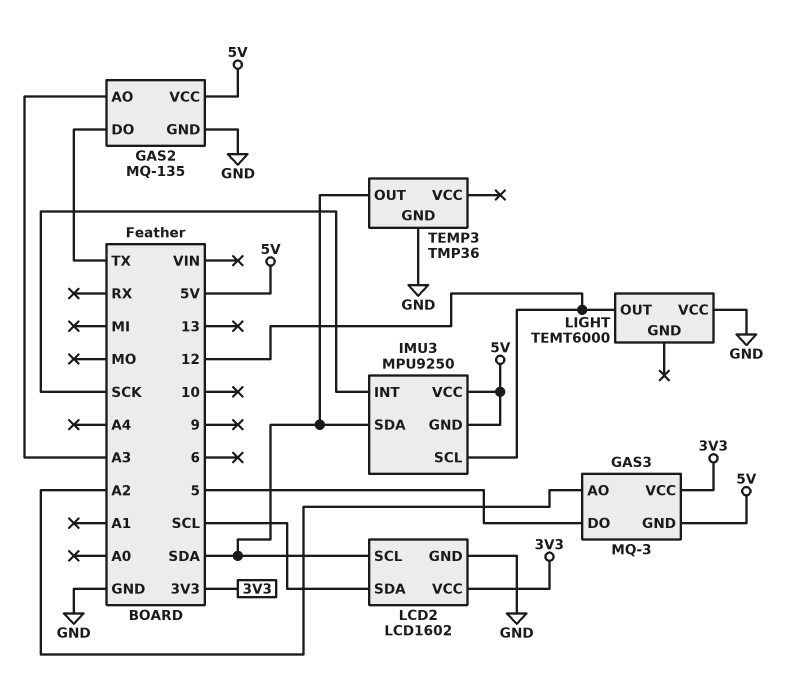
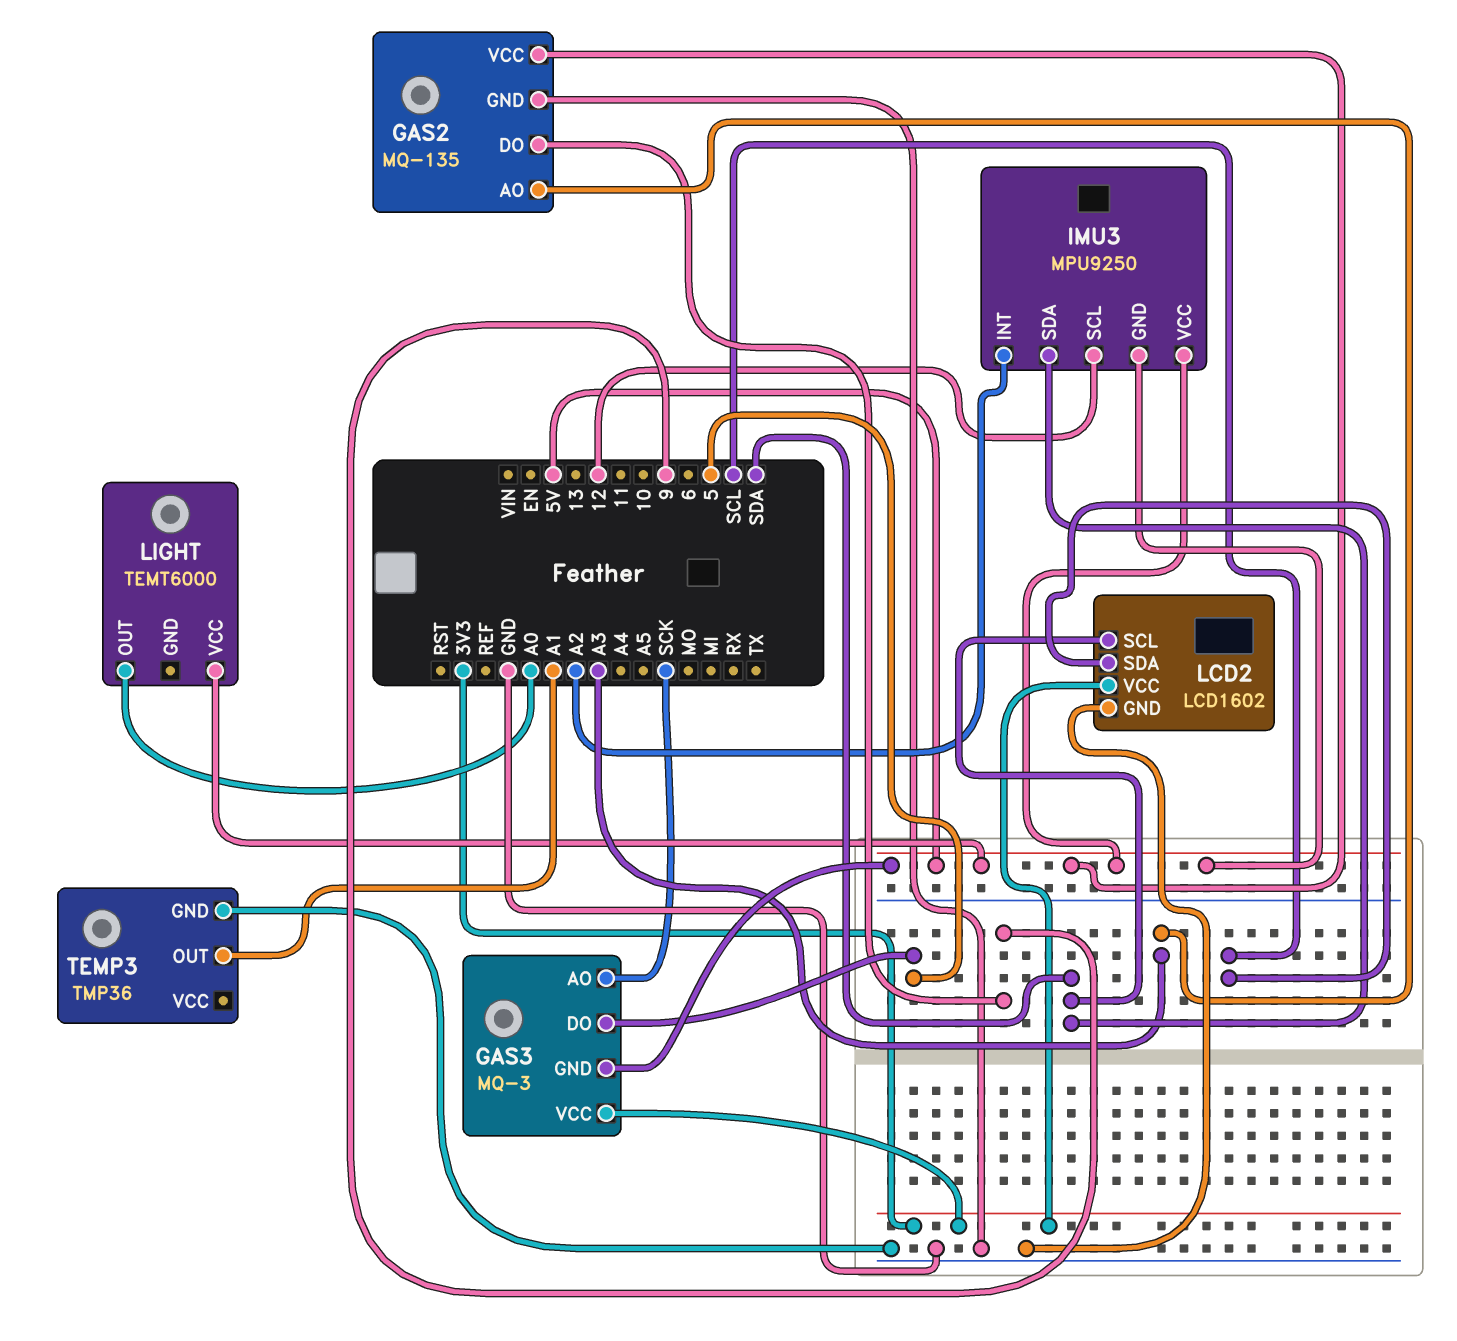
GAS2 pin DO: TX -> 9
GAS3 pin AO: A2 -> SCK
IMU3 pin INT: SCK -> A2
LIGHT pin OUT: 12 -> A0
LIGHT pin VCC: GND -> 5V
TEMP3 pin OUT: SDA -> A1

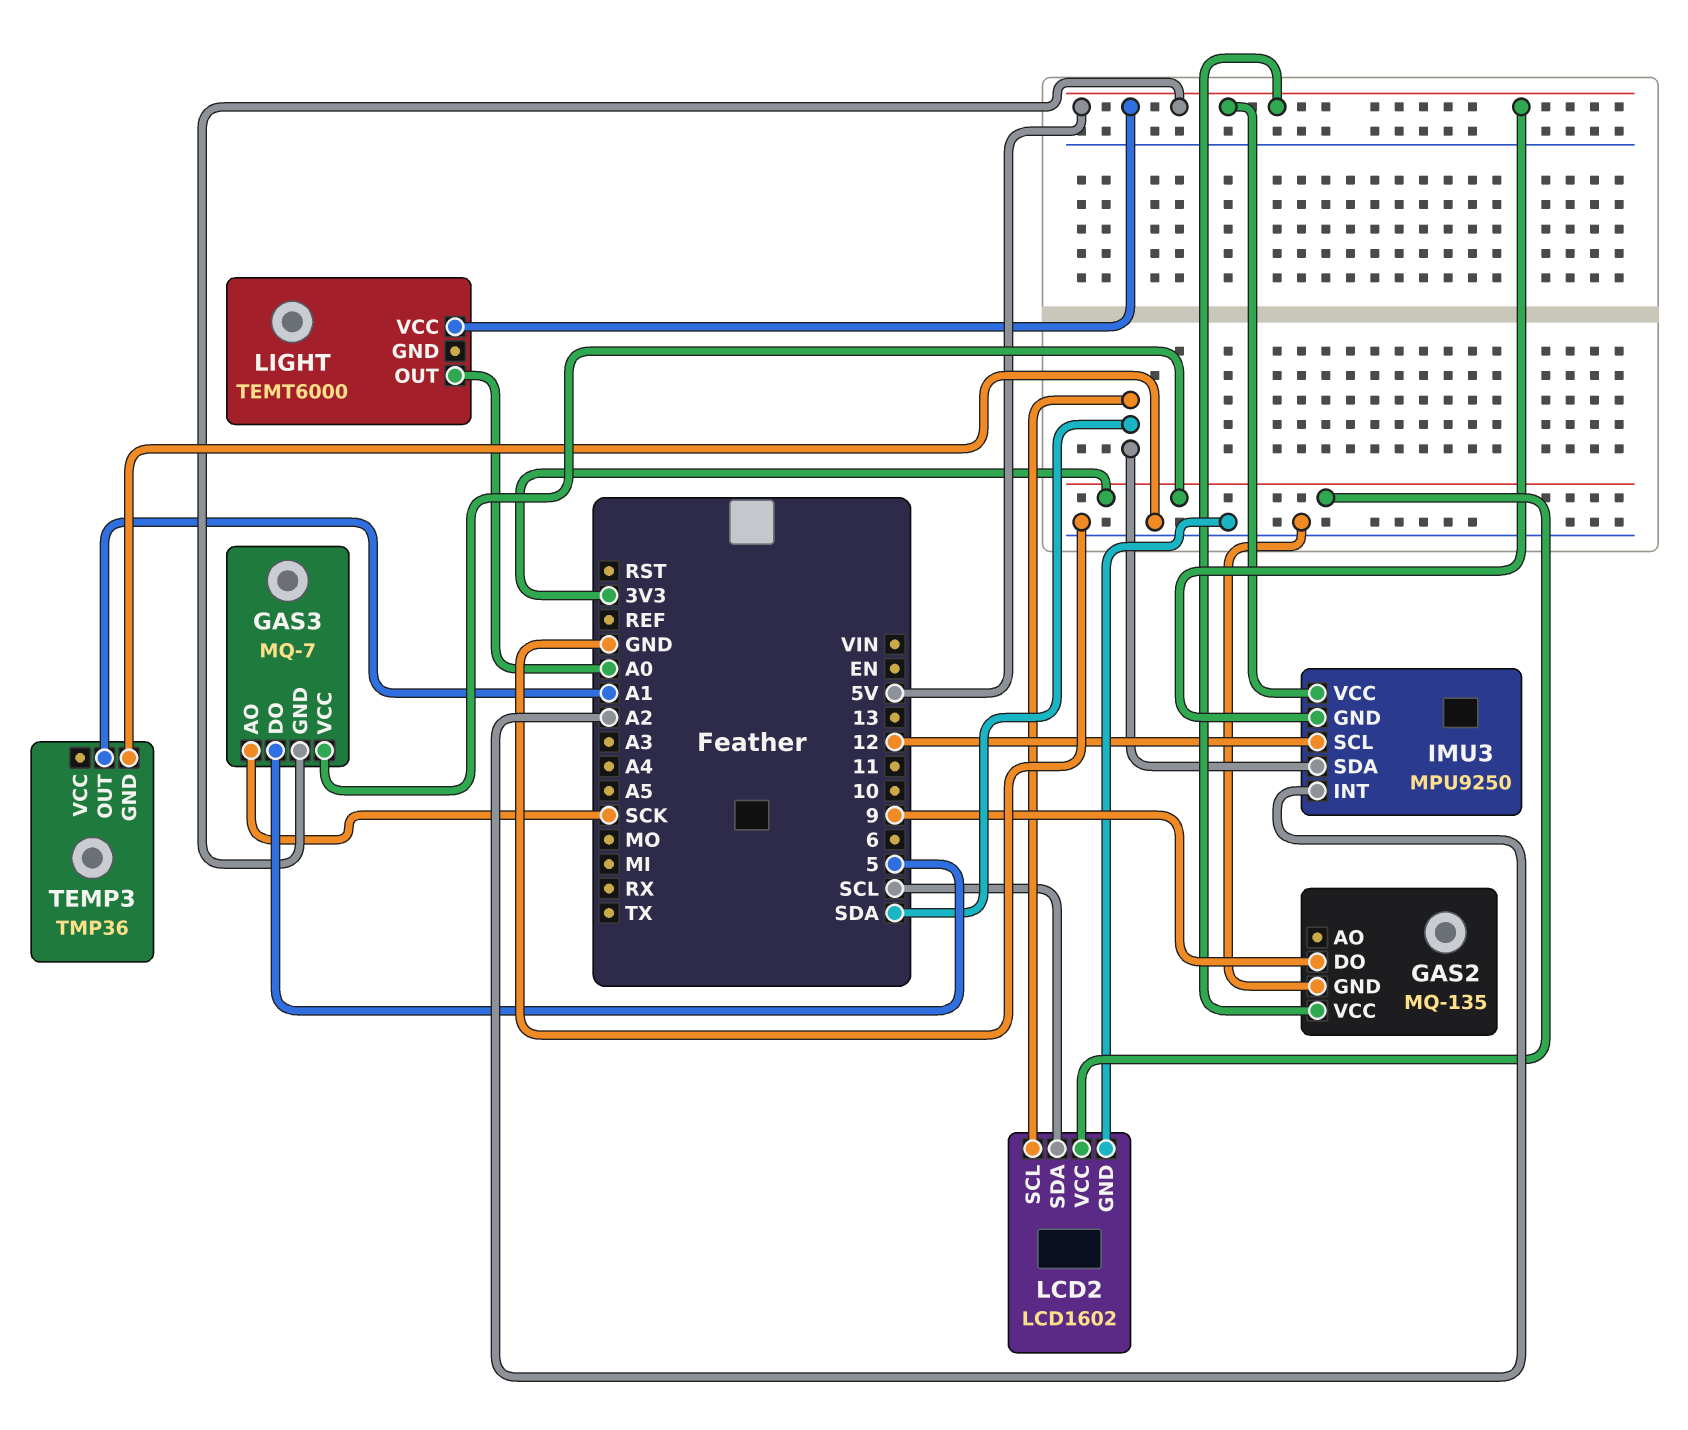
GAS2 pin AO: A3 -> none
GAS3: MQ-3 -> MQ-7

